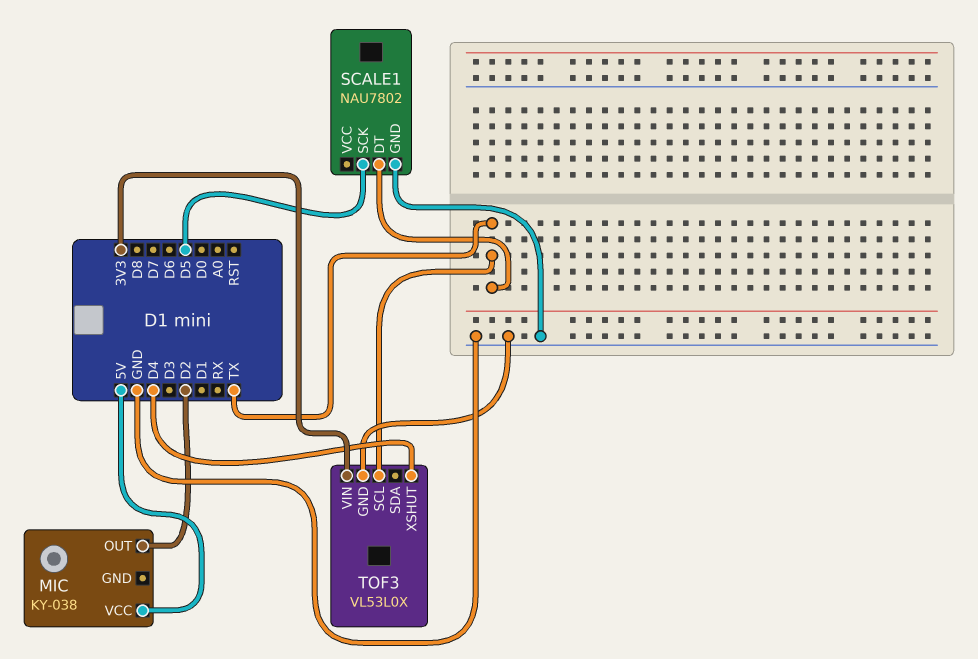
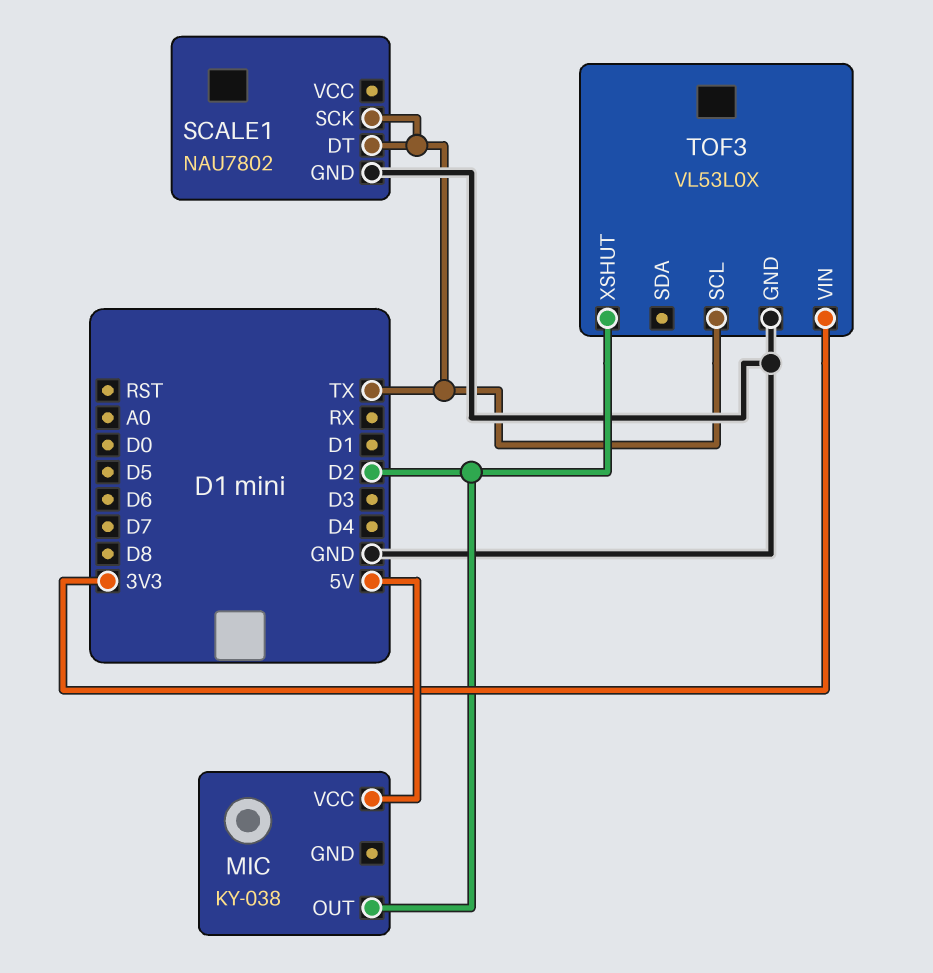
SCALE1 pin SCK: D5 -> TX
TOF3 pin XSHUT: D4 -> D2

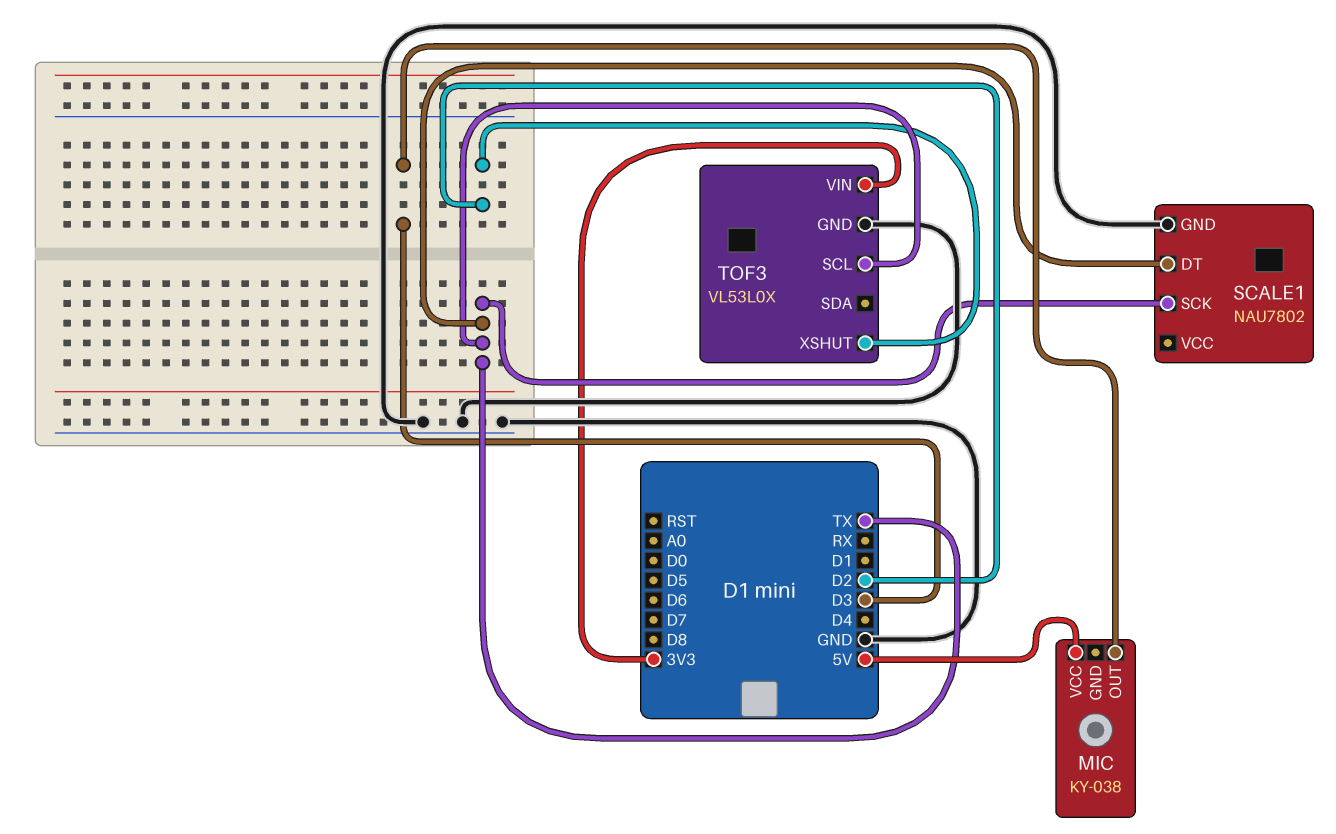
MIC pin OUT: D2 -> D3

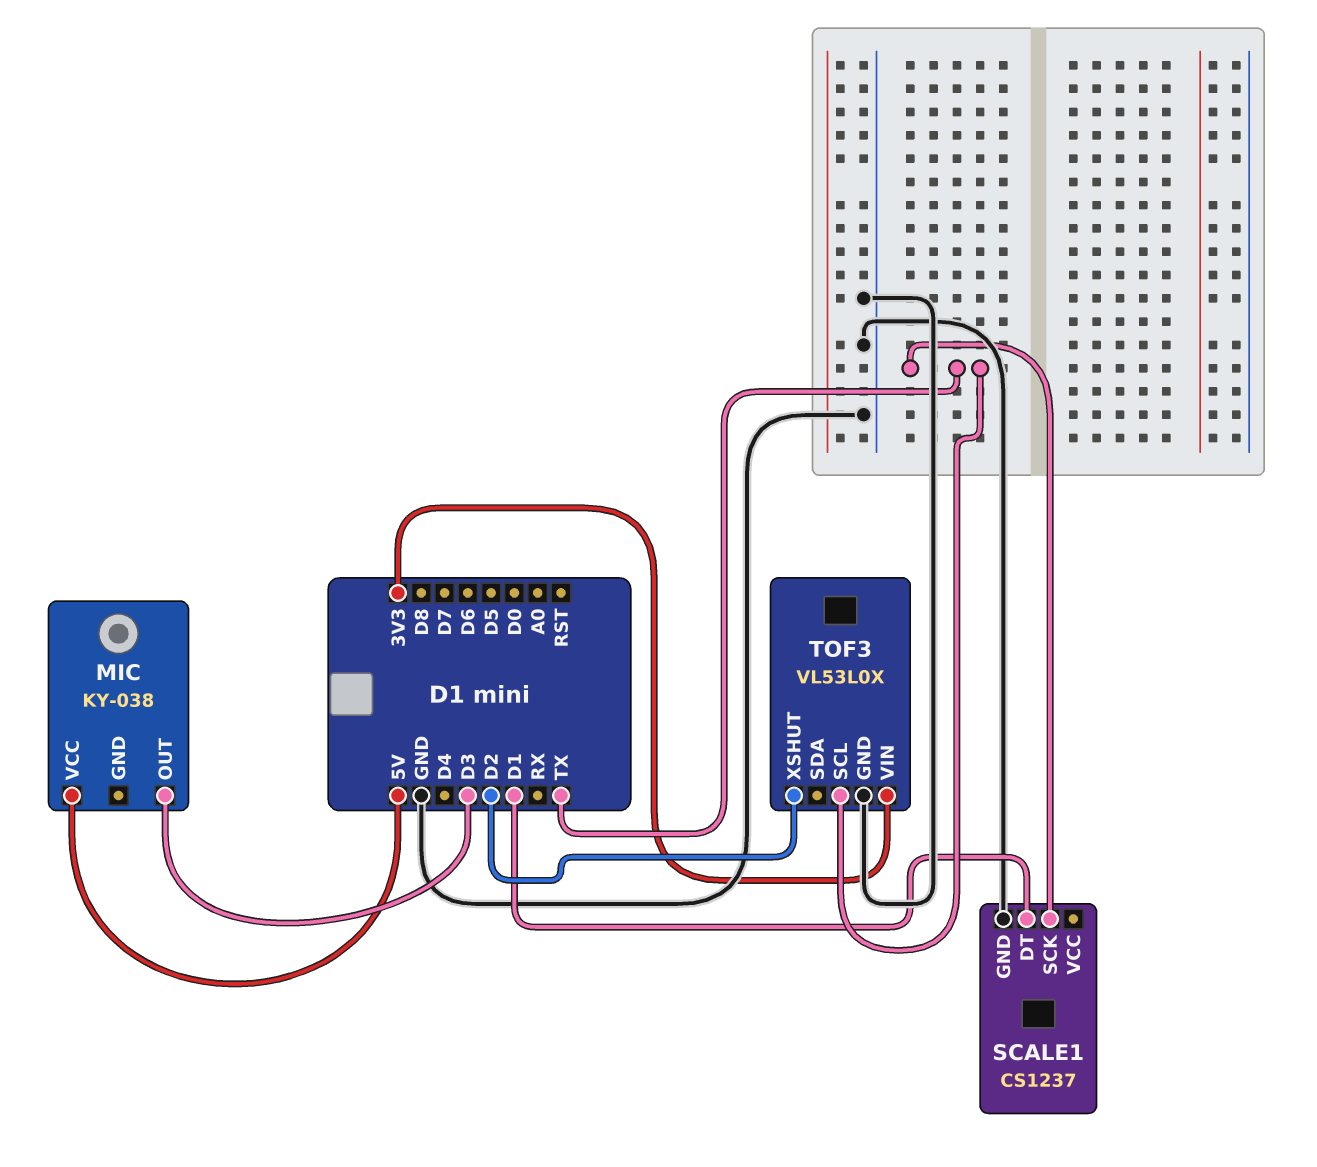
SCALE1: NAU7802 -> CS1237
SCALE1 pin DT: TX -> D1

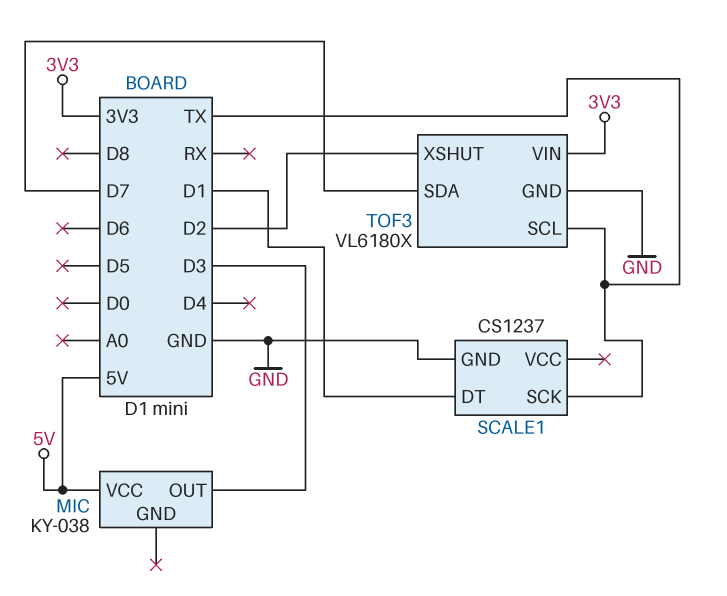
TOF3: VL53L0X -> VL6180X
TOF3 pin SDA: none -> D7

